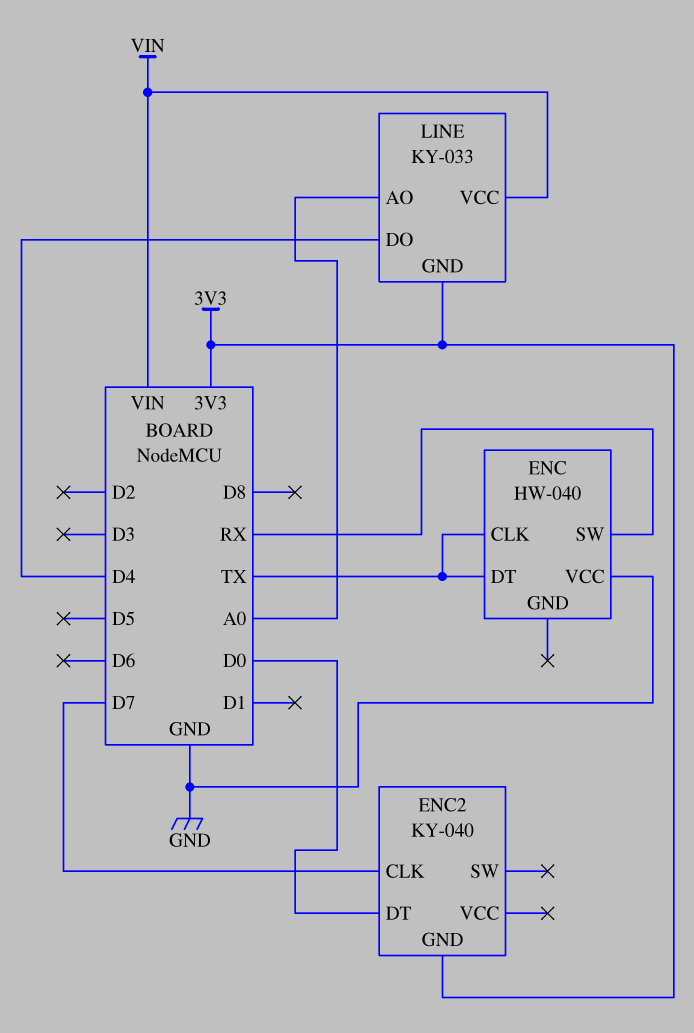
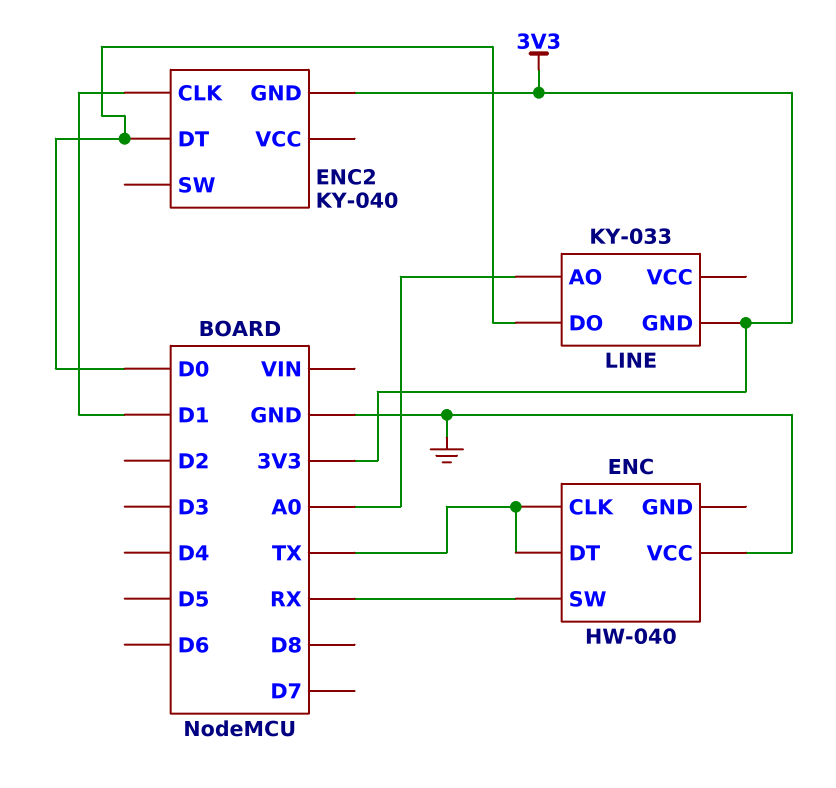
ENC2 pin CLK: D7 -> D1
LINE pin DO: D4 -> D0
LINE pin VCC: VIN -> none

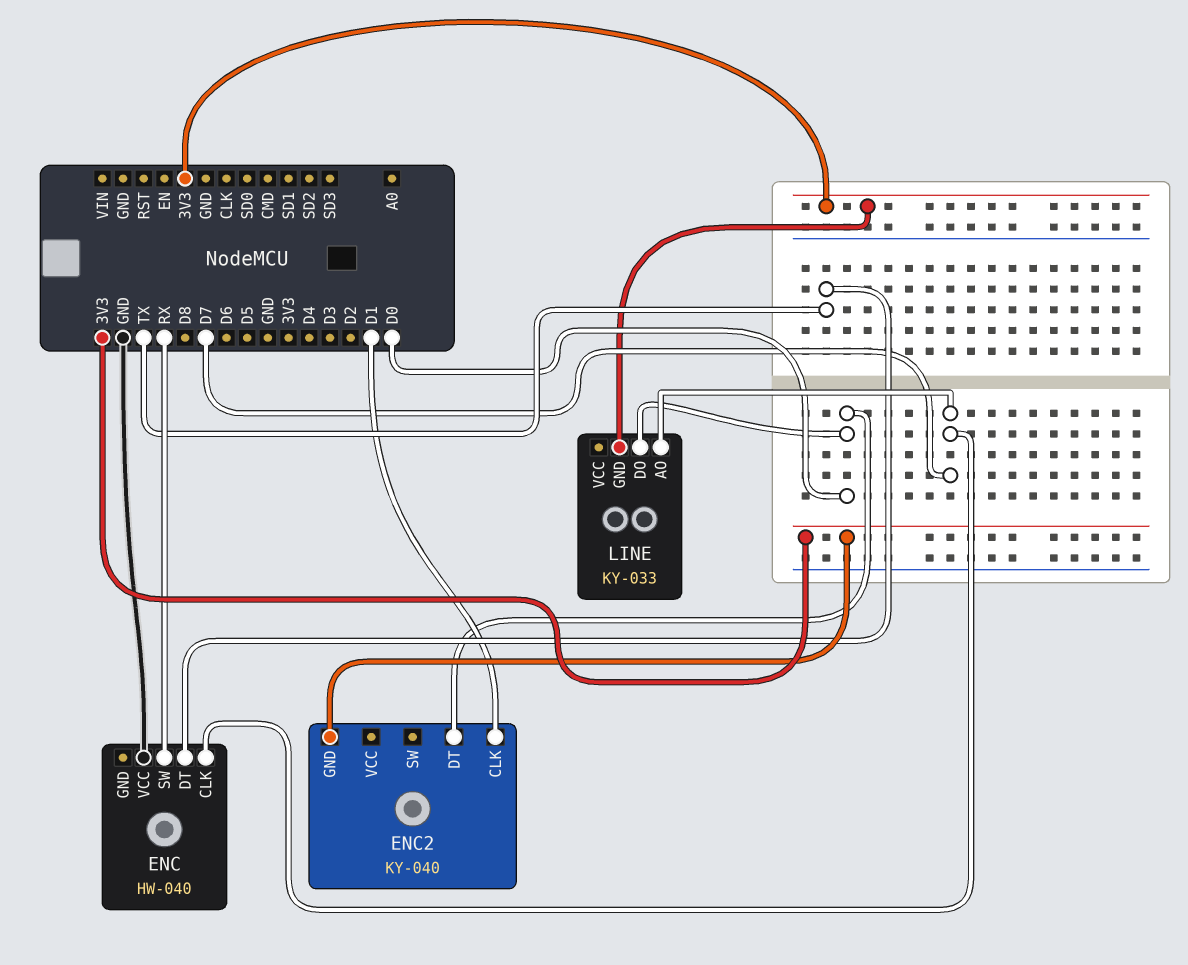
ENC pin CLK: TX -> D7
LINE pin AO: A0 -> D7

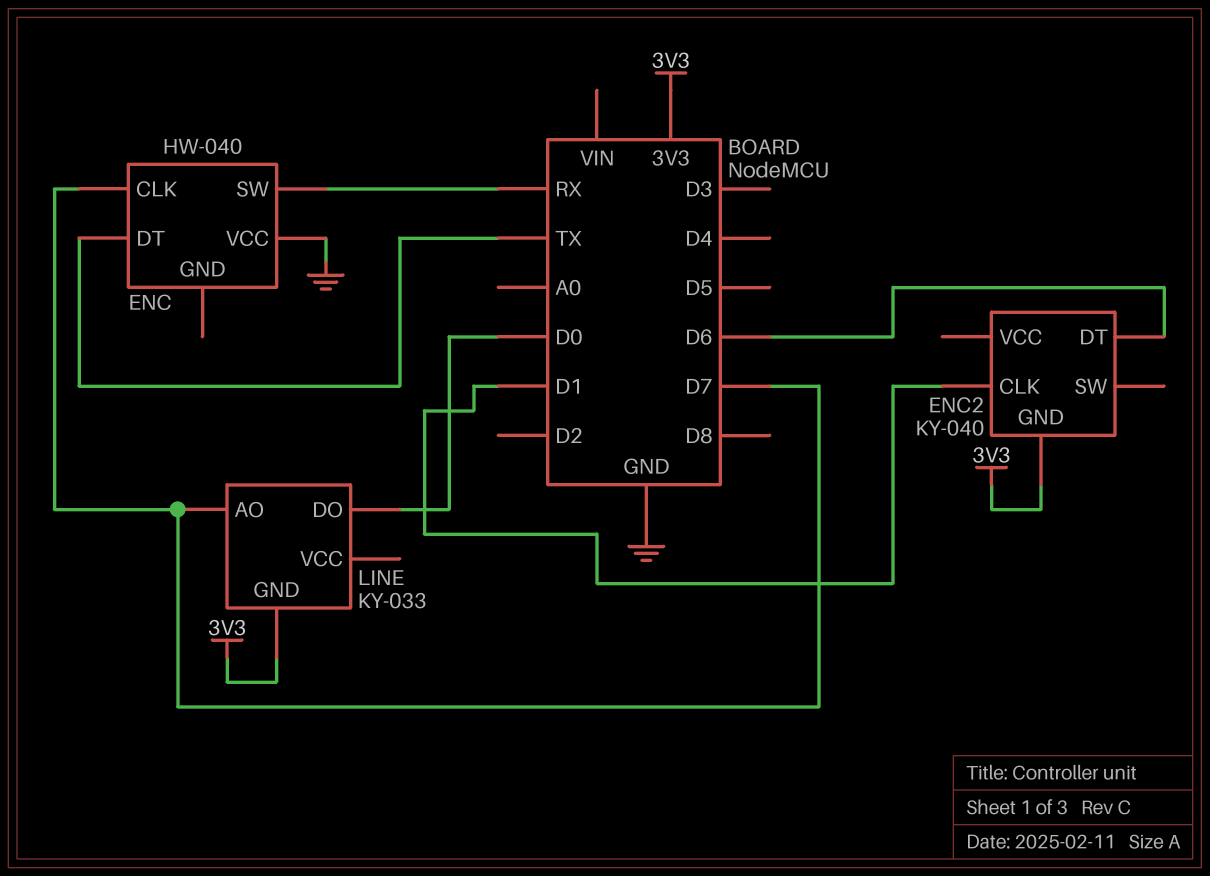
ENC2 pin DT: D0 -> D6

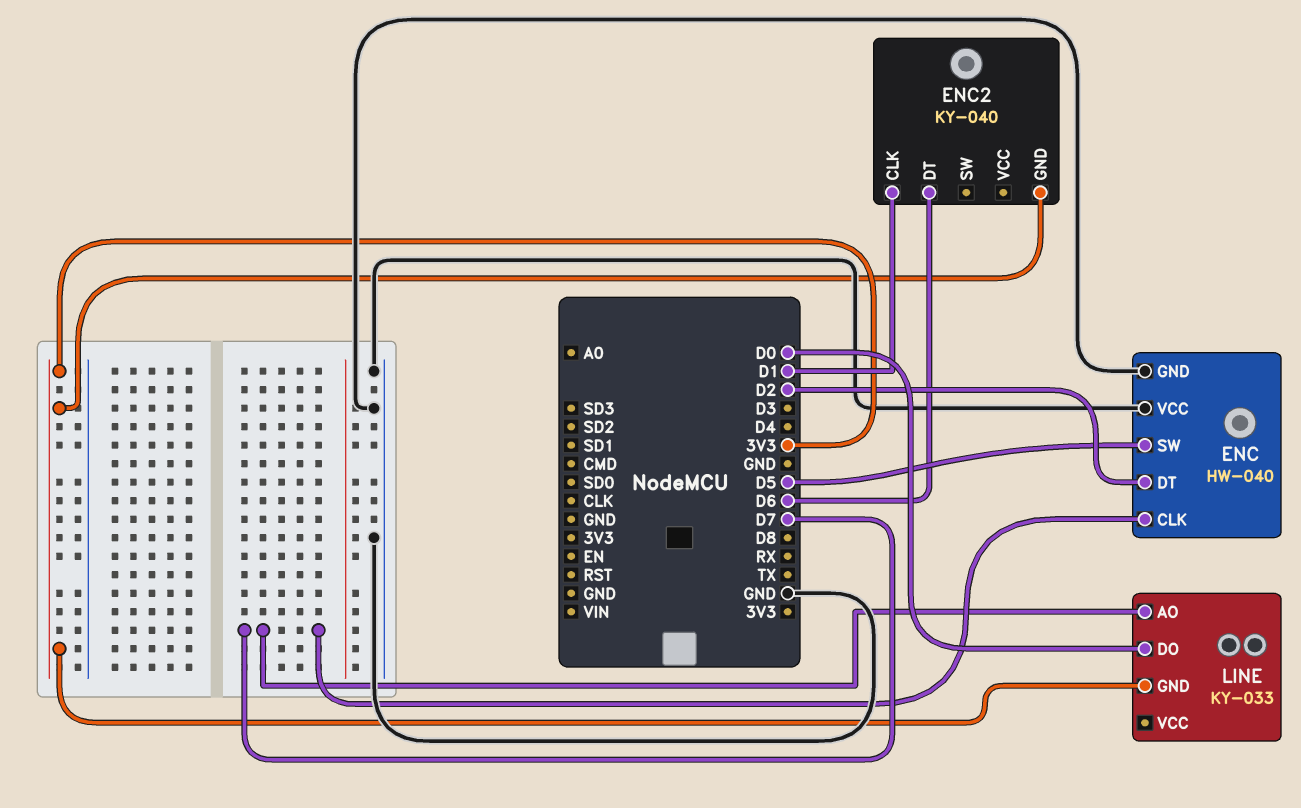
ENC pin DT: TX -> D2
ENC pin GND: none -> GND
ENC pin SW: RX -> D5

